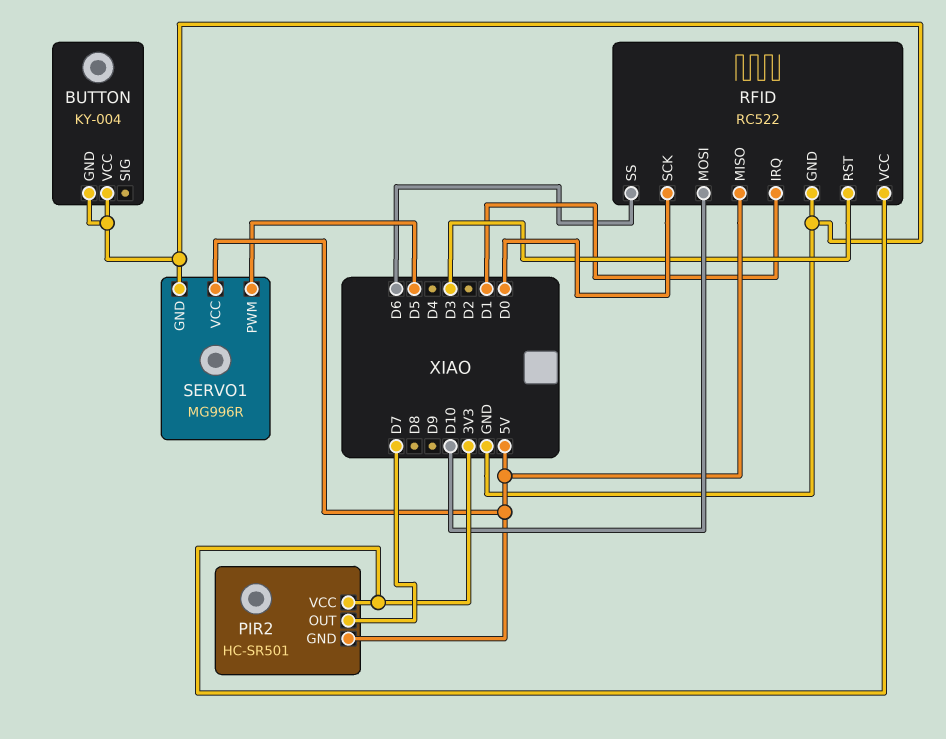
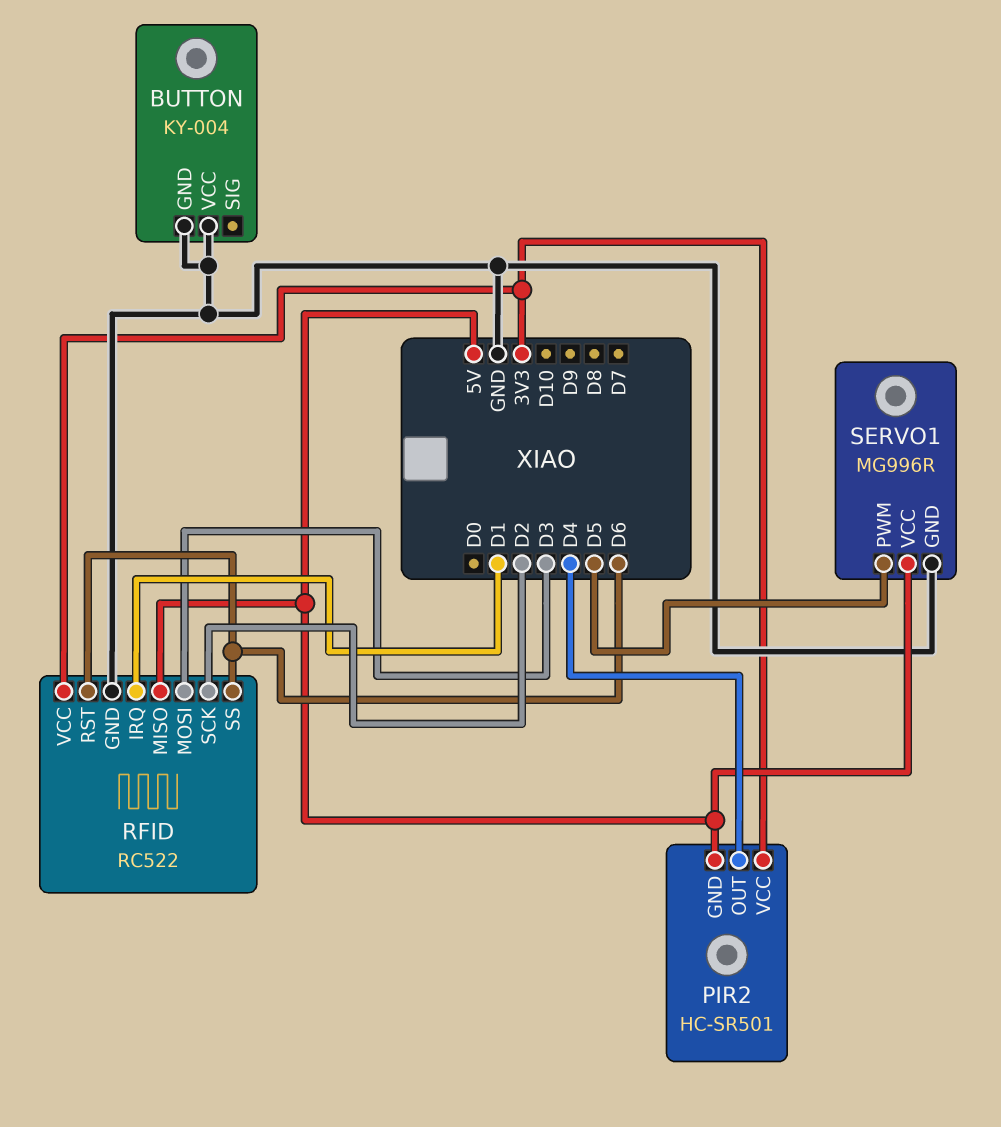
PIR2 pin OUT: D7 -> D4
RFID pin MOSI: D10 -> D3
RFID pin RST: D3 -> D6
RFID pin SCK: D0 -> D2

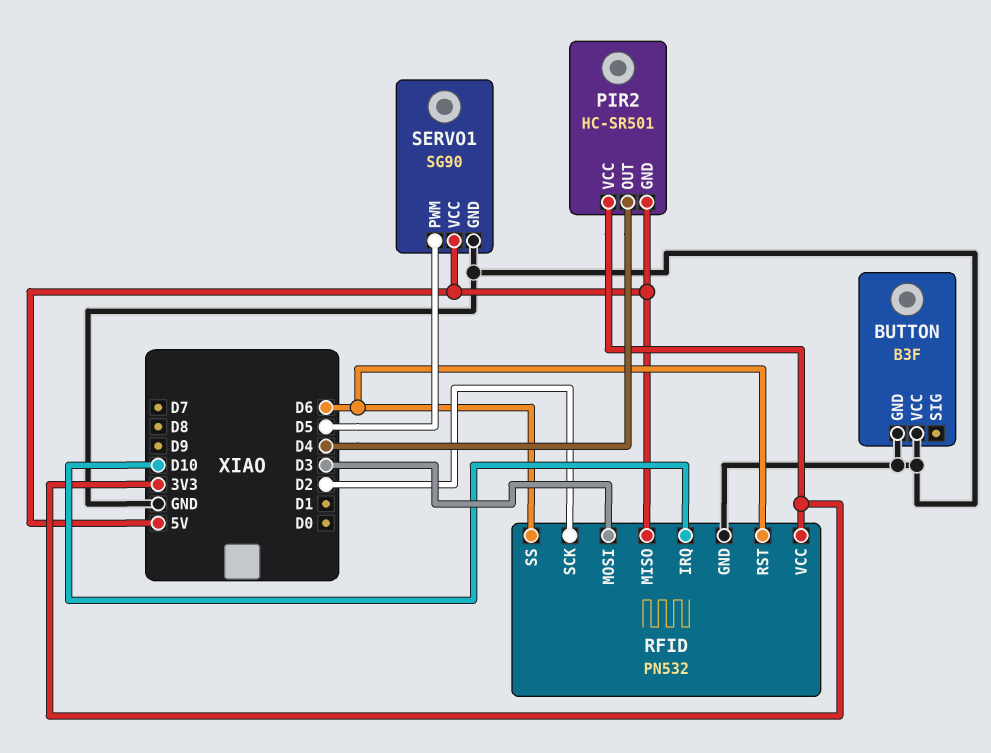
BUTTON: KY-004 -> B3F
RFID: RC522 -> PN532
RFID pin IRQ: D1 -> D10
SERVO1: MG996R -> SG90

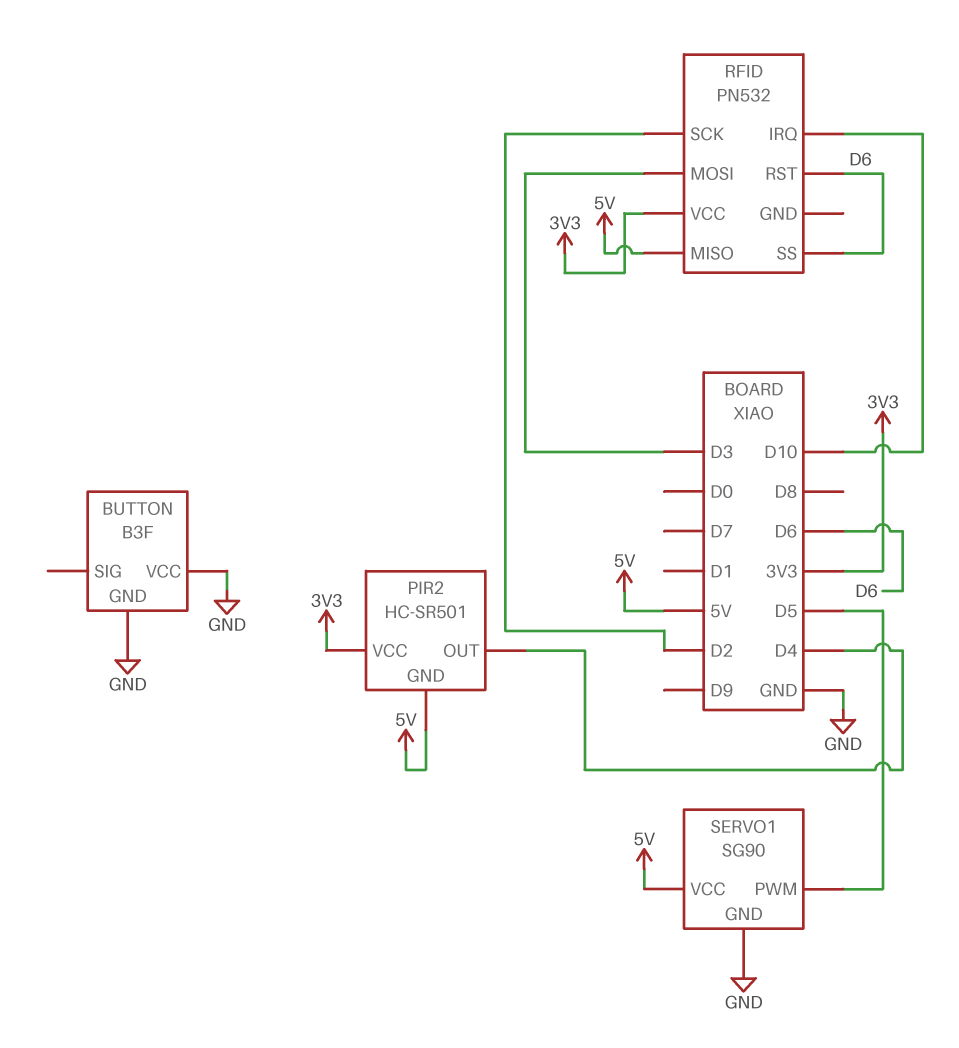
RFID pin GND: GND -> none

